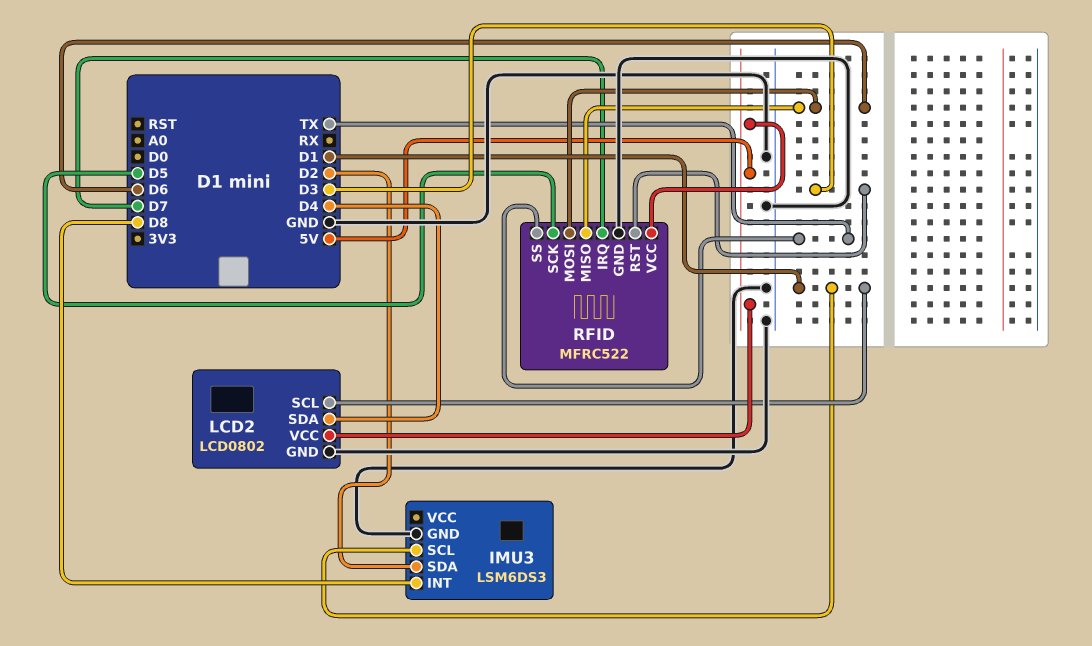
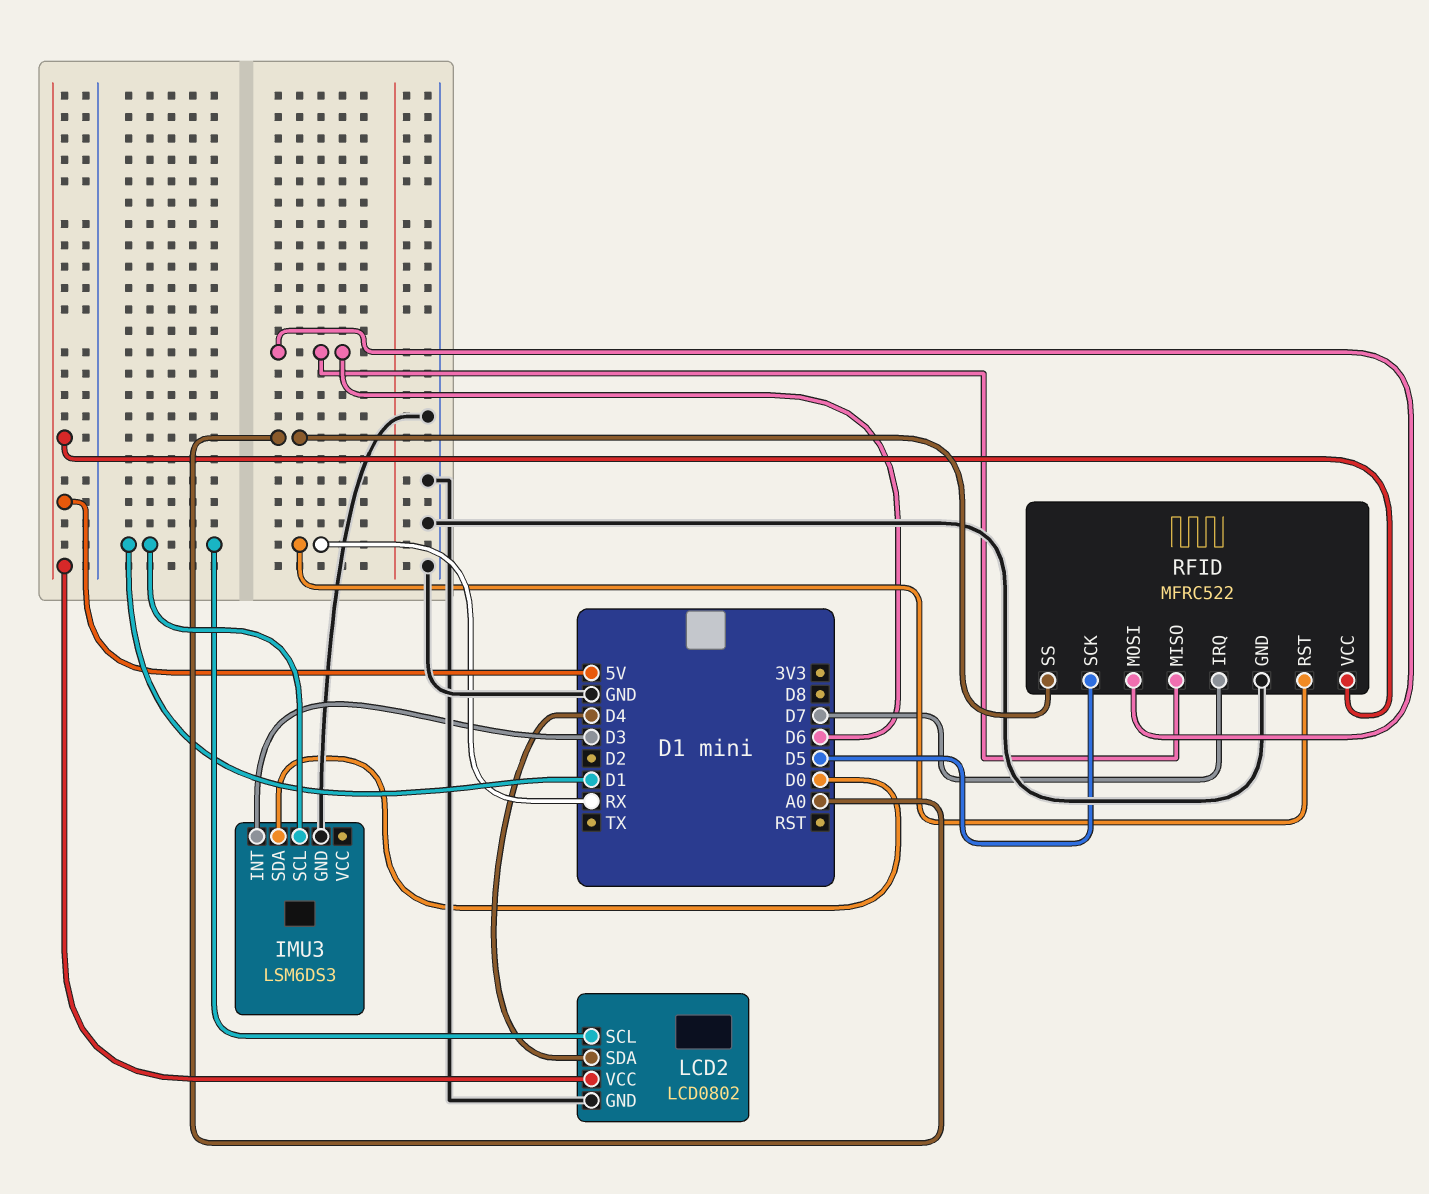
IMU3 pin INT: D8 -> D3
IMU3 pin SDA: D2 -> D0
RFID pin RST: D3 -> RX
RFID pin SS: TX -> A0

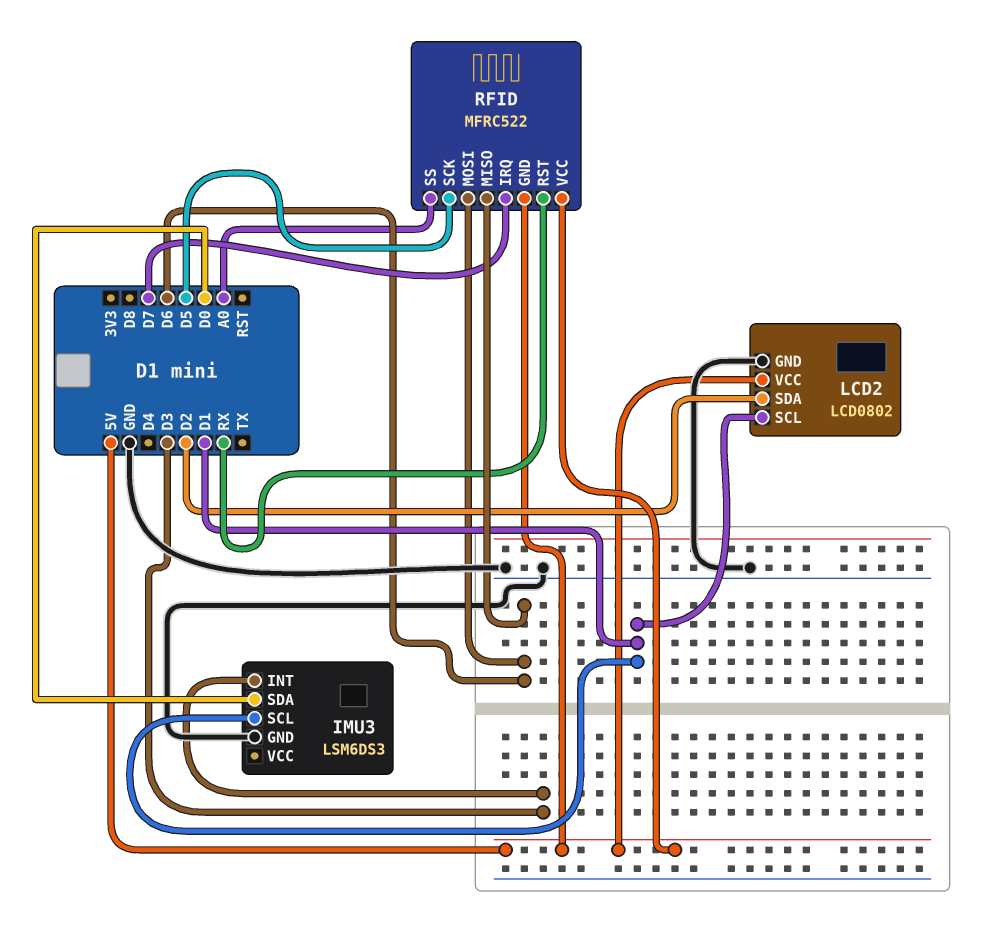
LCD2 pin SDA: D4 -> D2
RFID pin GND: GND -> 5V

